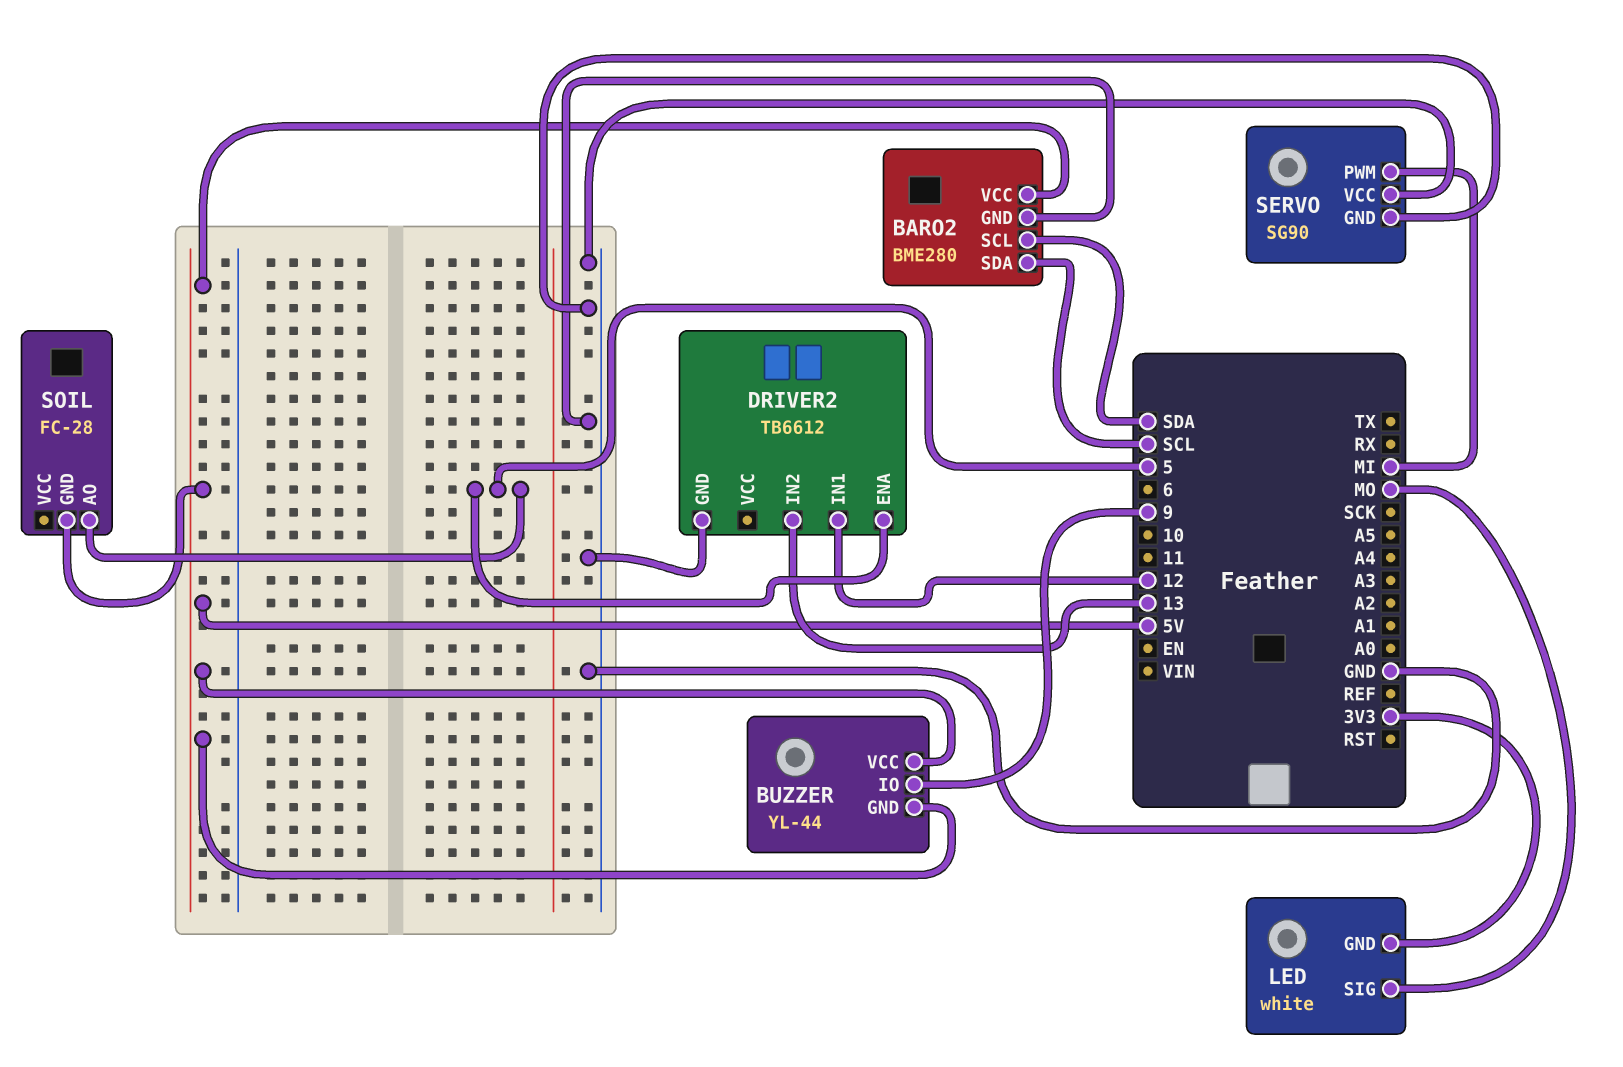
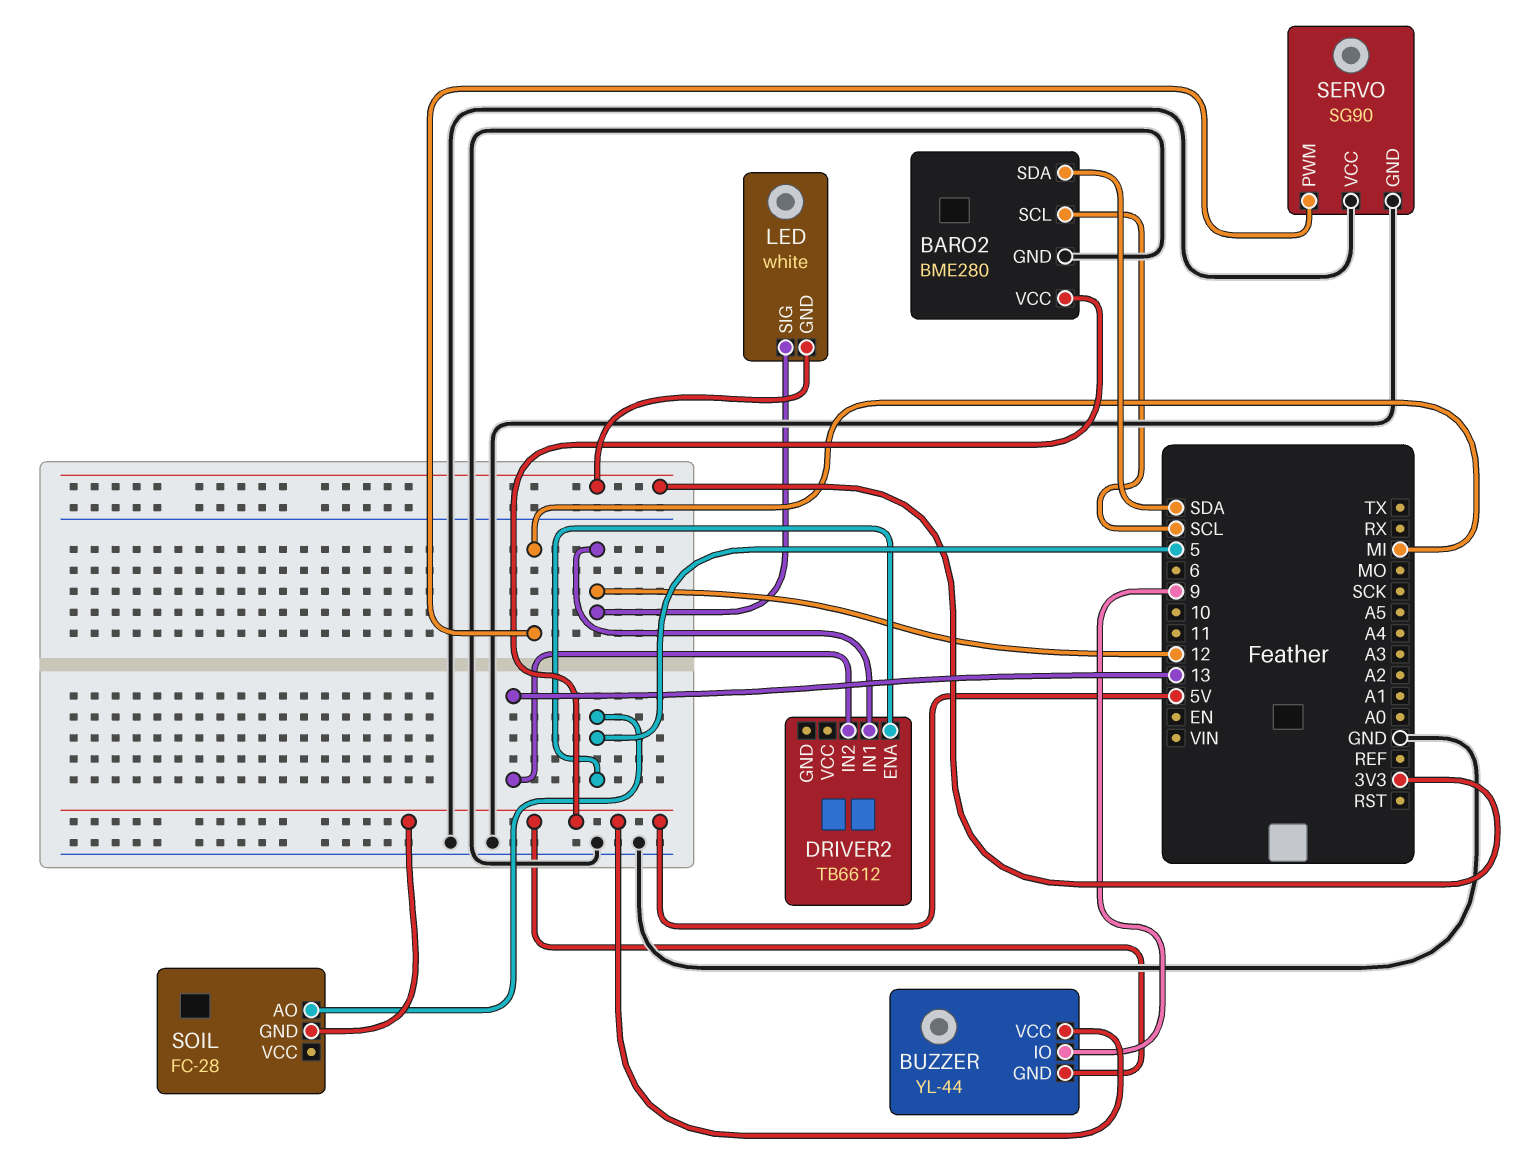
BARO2 pin SCL: SDA -> SCL
BARO2 pin SDA: SCL -> SDA
DRIVER2 pin GND: GND -> none
LED pin SIG: MO -> 12

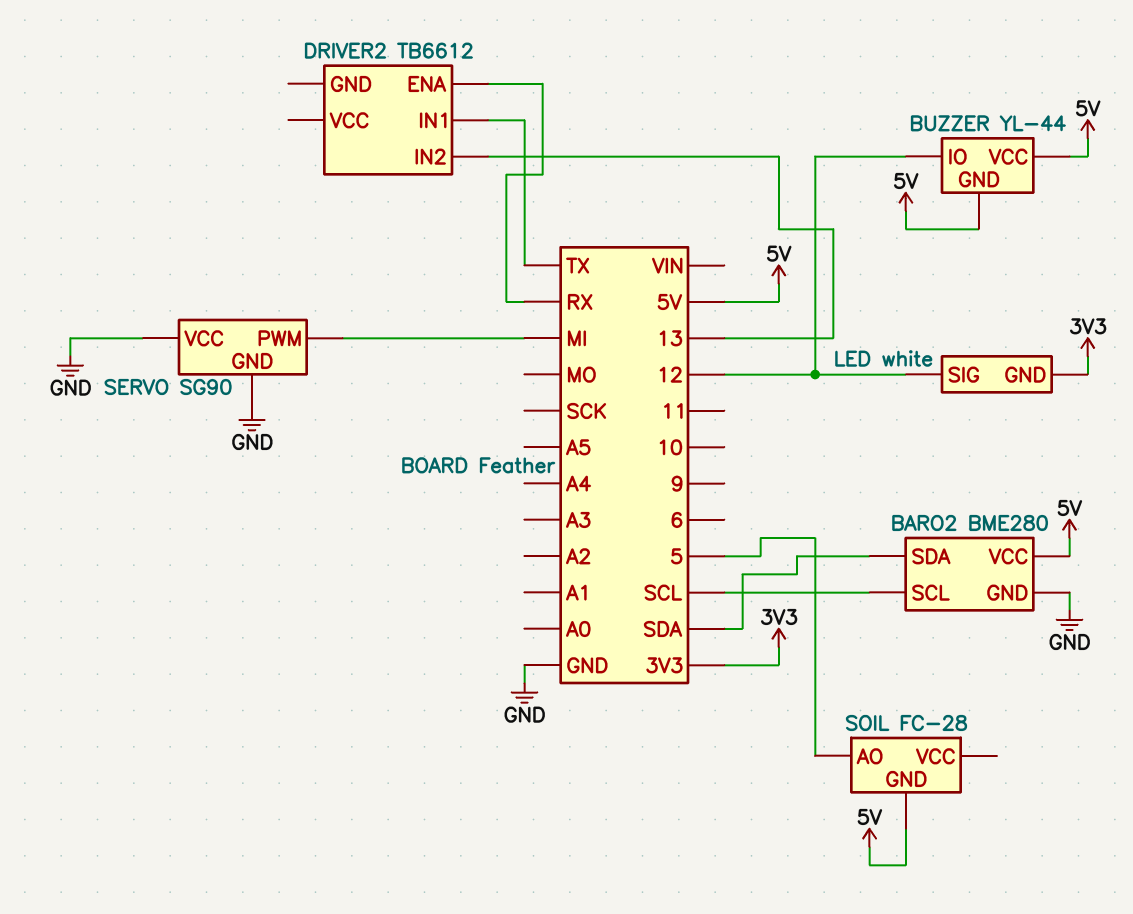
BUZZER pin IO: 9 -> 12
DRIVER2 pin ENA: 5 -> RX
DRIVER2 pin IN1: 12 -> TX

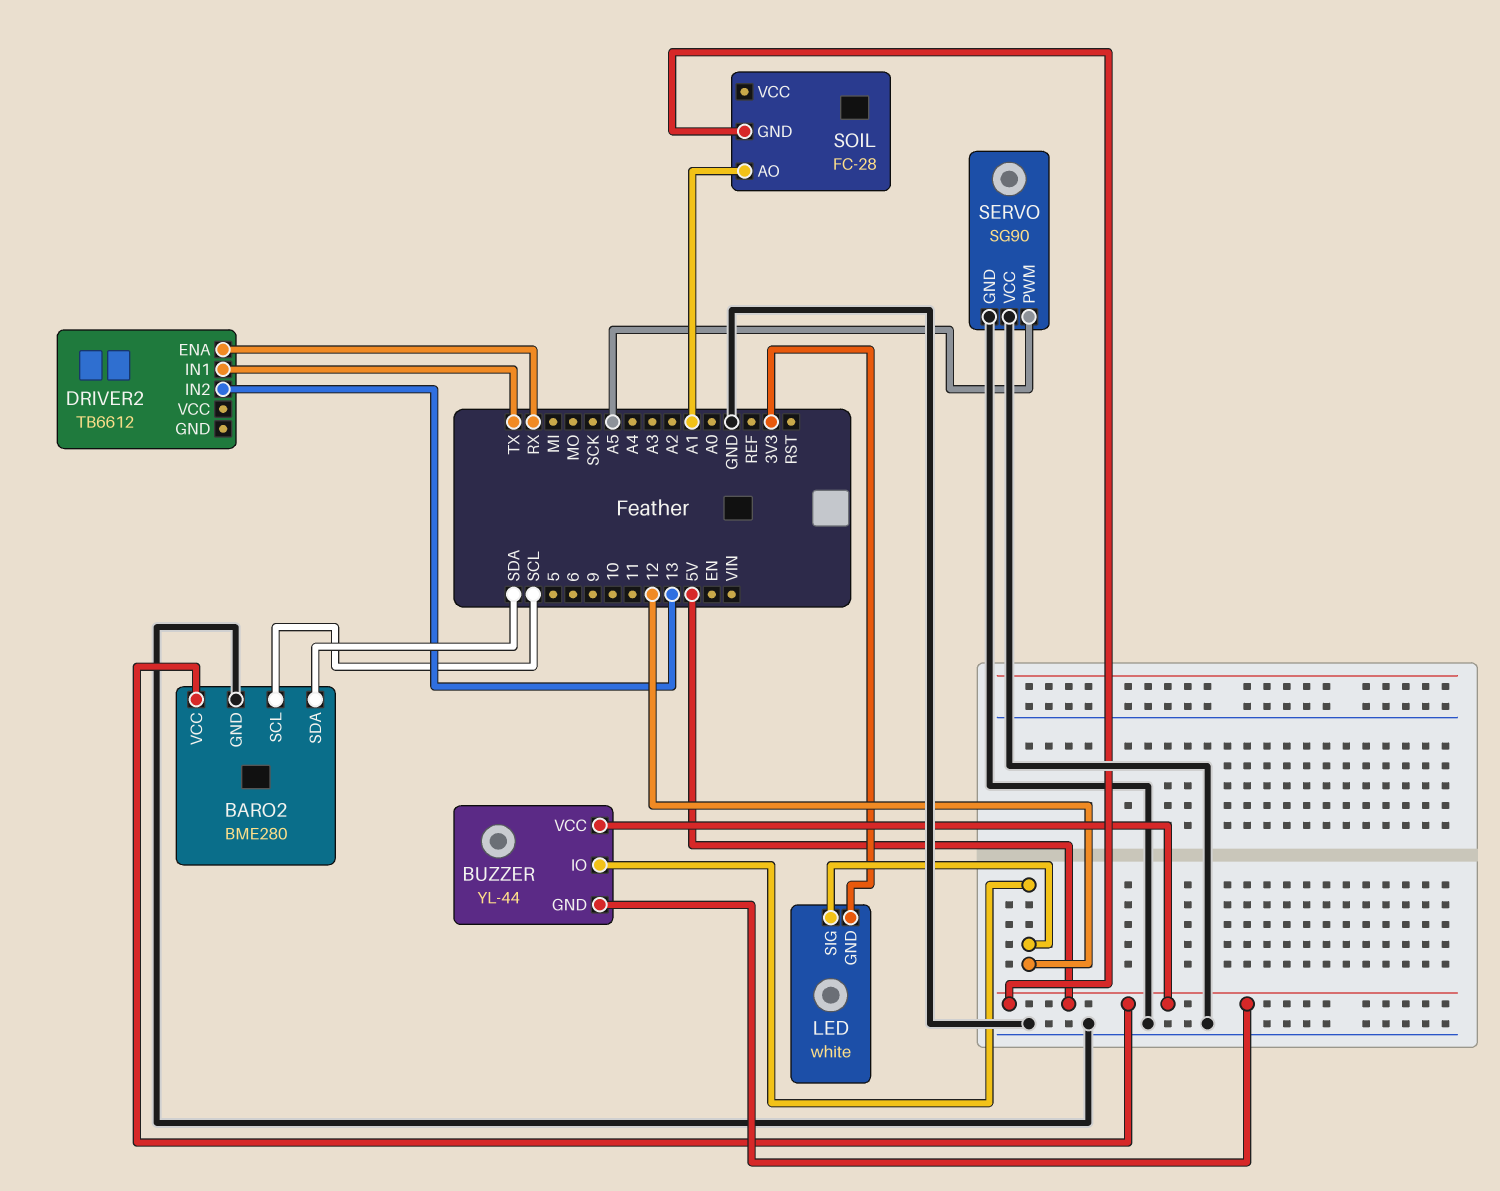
SERVO pin PWM: MI -> A5
SOIL pin AO: 5 -> A1

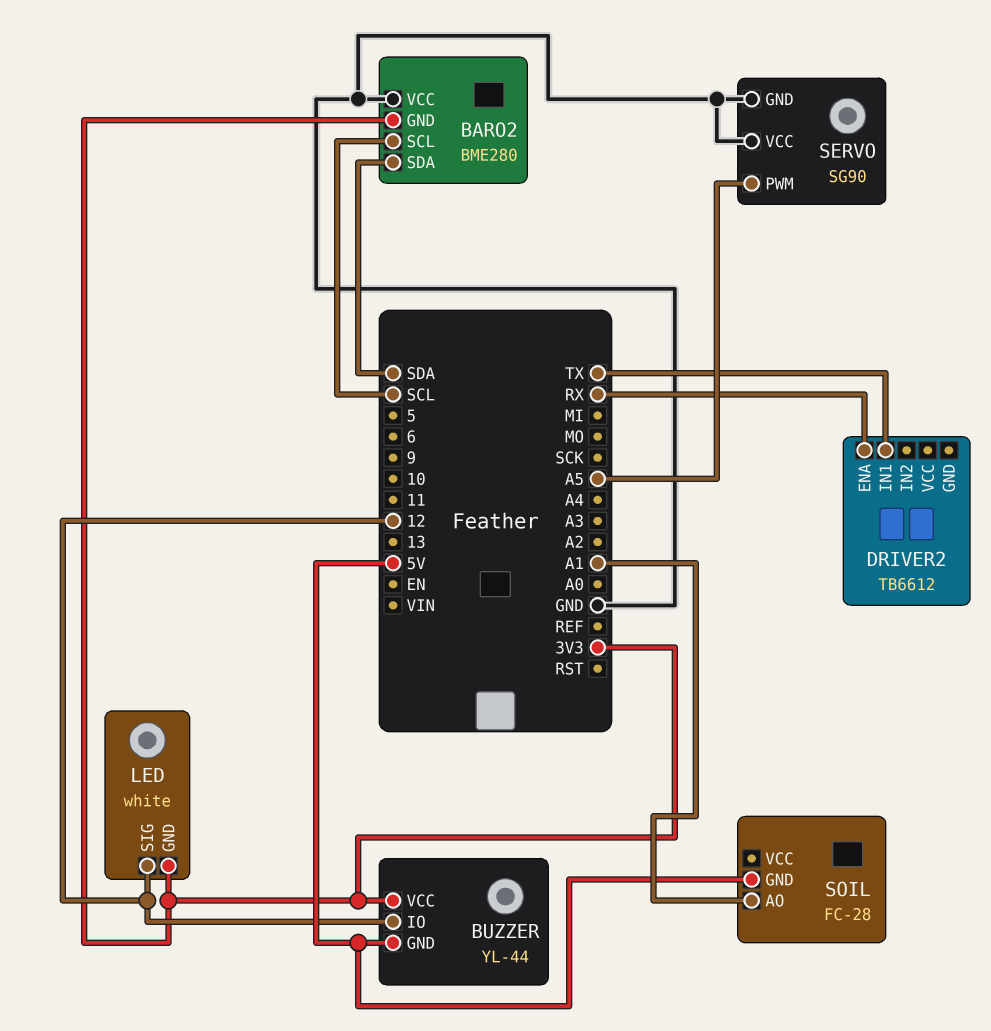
BARO2 pin GND: GND -> 3V3
BARO2 pin VCC: 5V -> GND
BUZZER pin VCC: 5V -> 3V3
DRIVER2 pin IN2: 13 -> none

